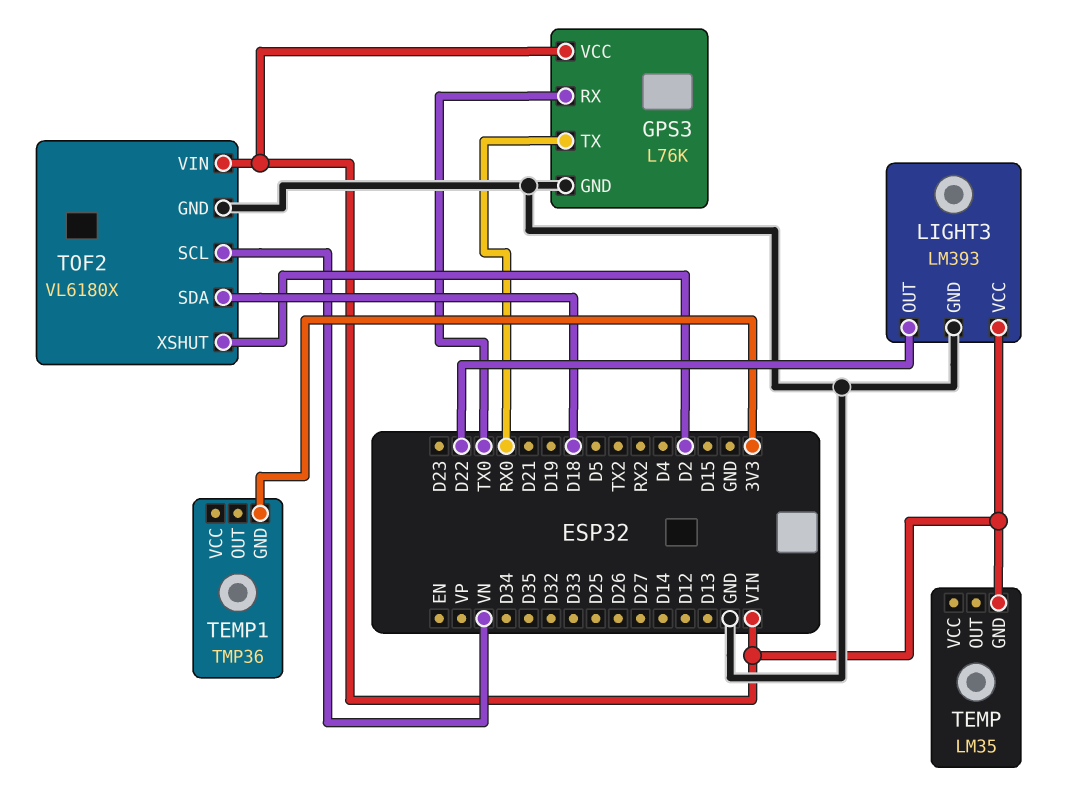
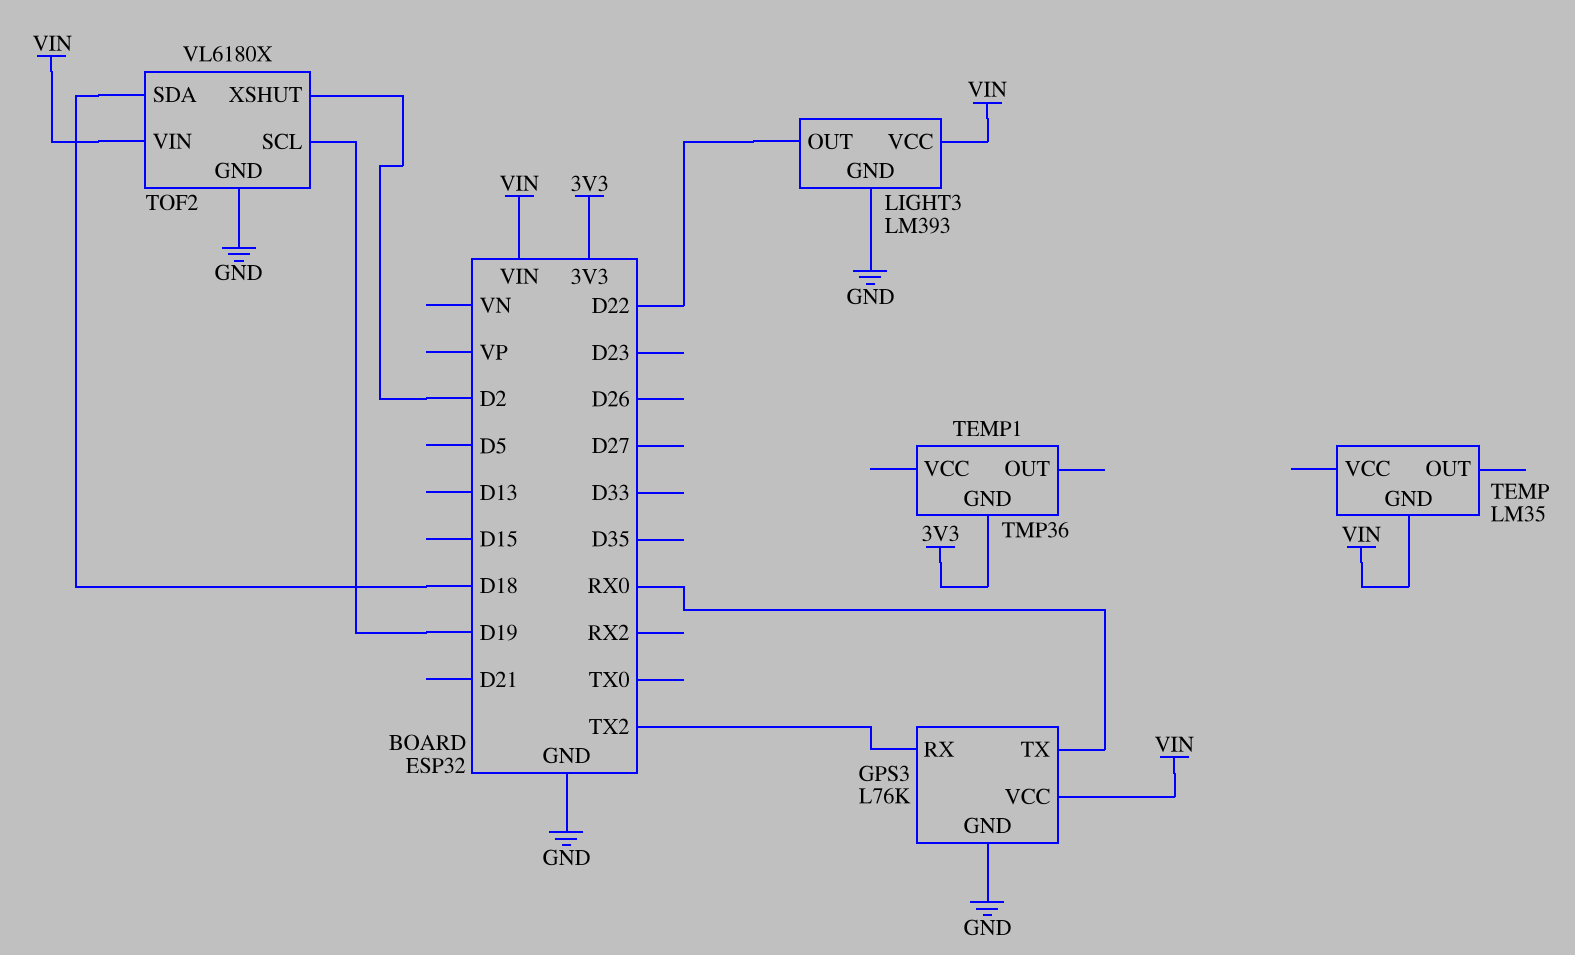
GPS3 pin RX: TX0 -> TX2
TOF2 pin SCL: VN -> D19

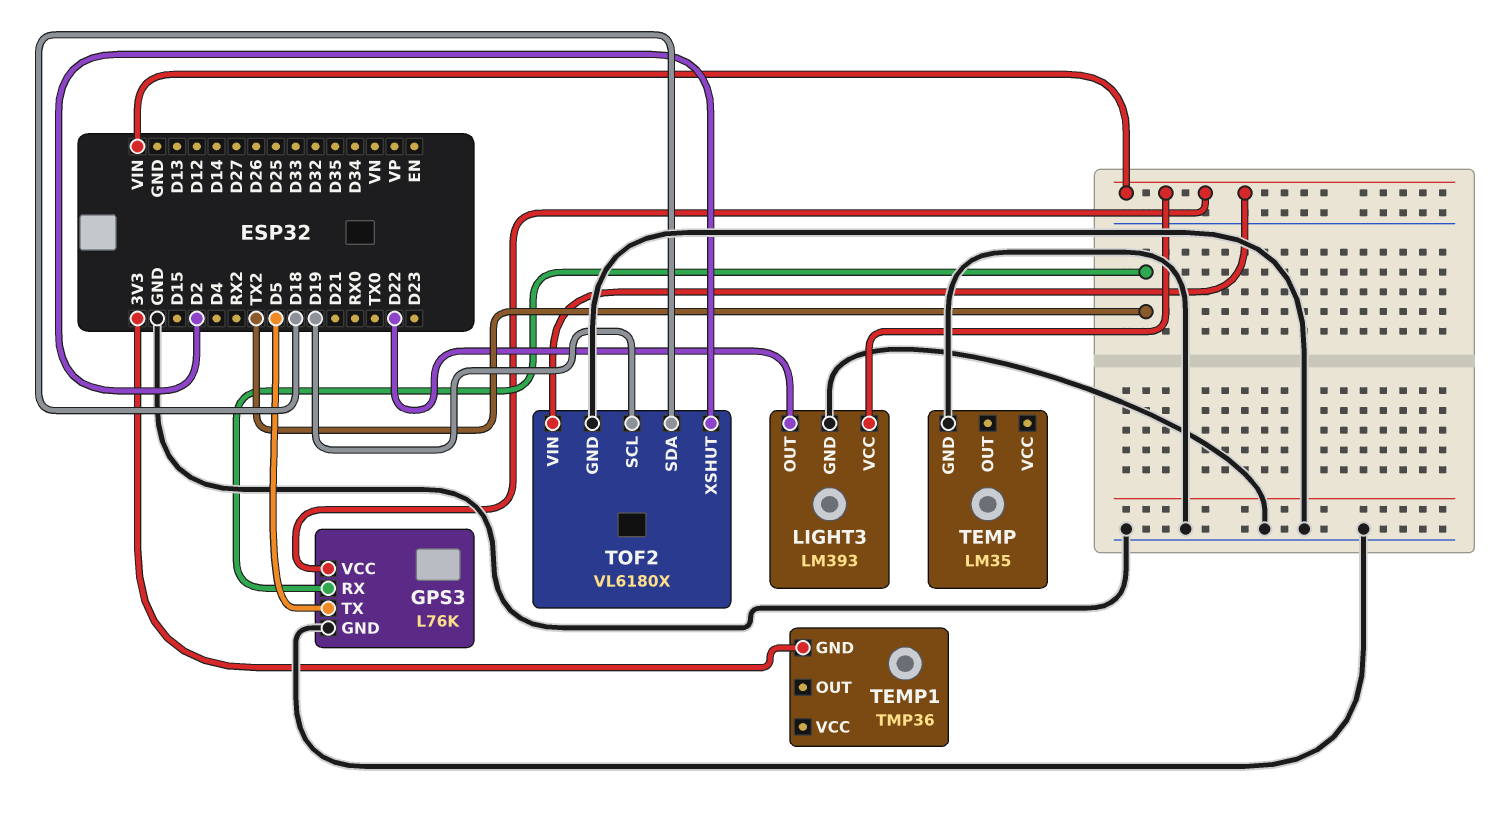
GPS3 pin TX: RX0 -> D5
TEMP pin GND: VIN -> GND

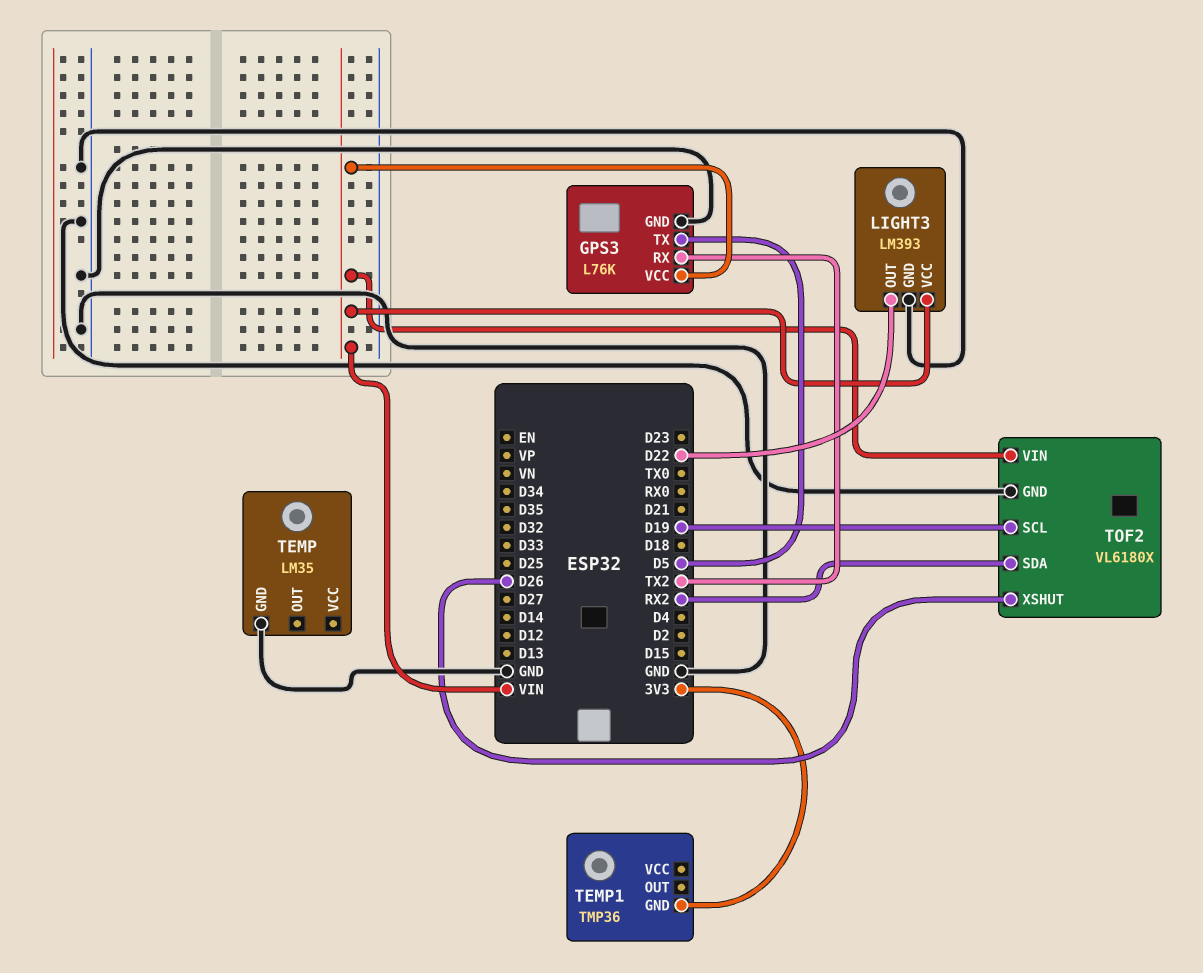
TOF2 pin SDA: D18 -> RX2
TOF2 pin XSHUT: D2 -> D26

